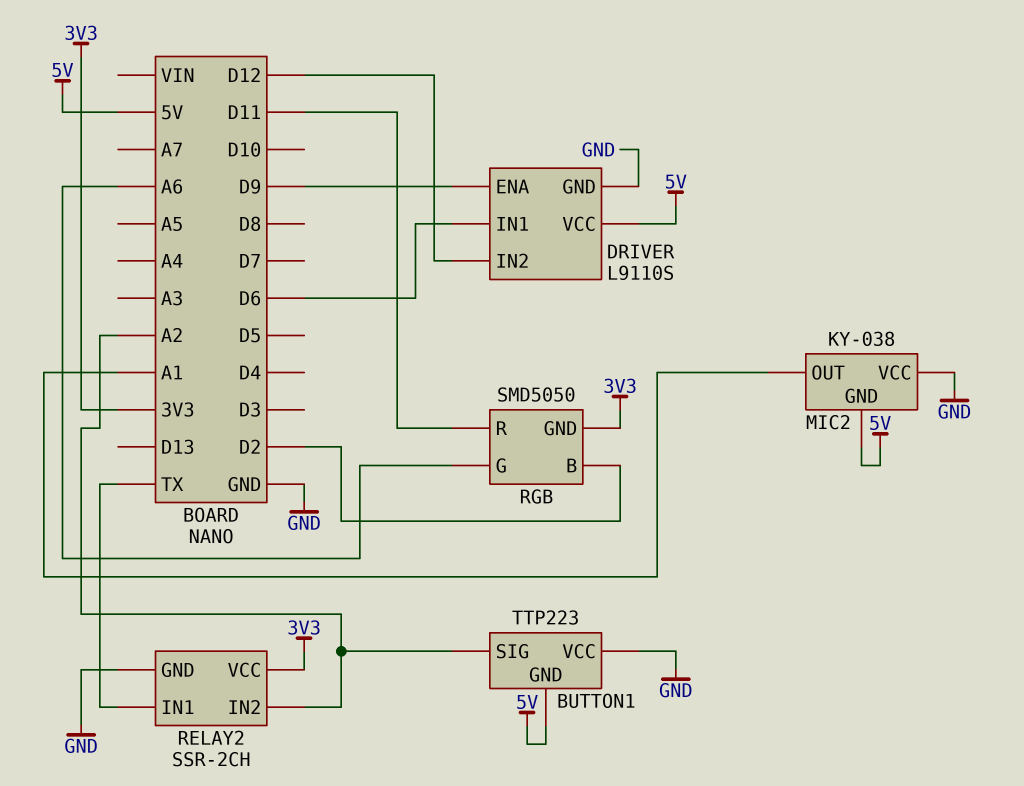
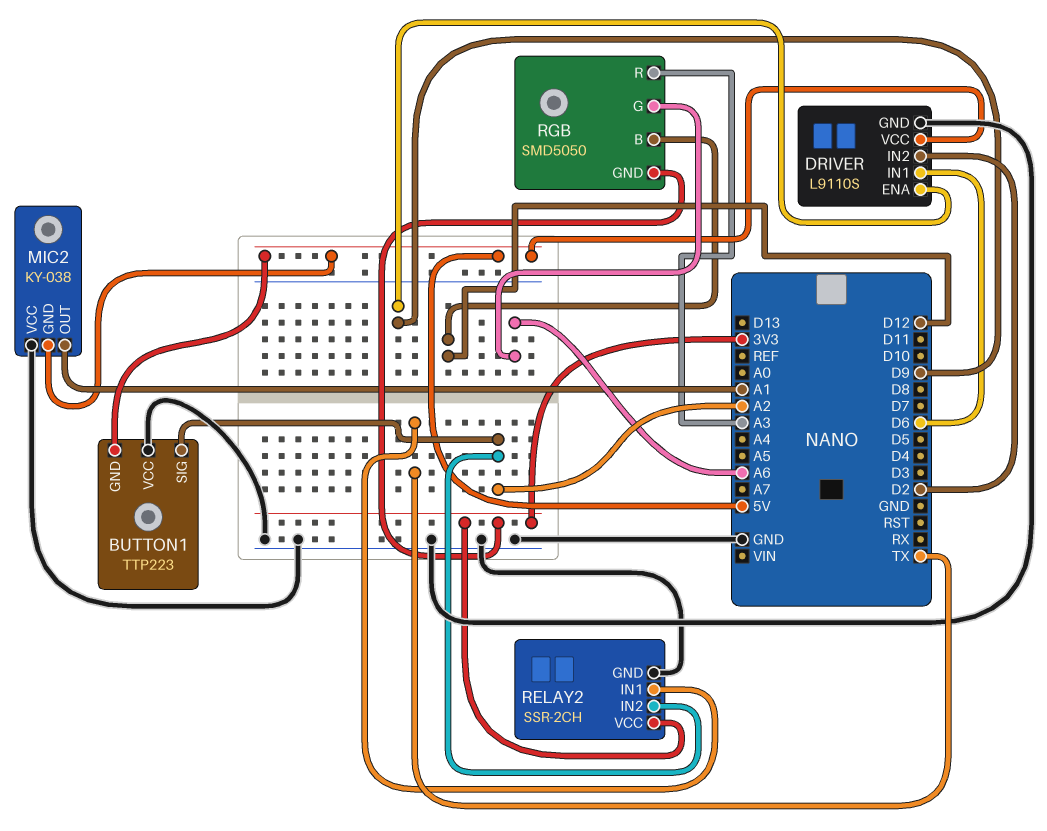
DRIVER pin IN2: D12 -> D2
RGB pin B: D2 -> D12
RGB pin R: D11 -> A3

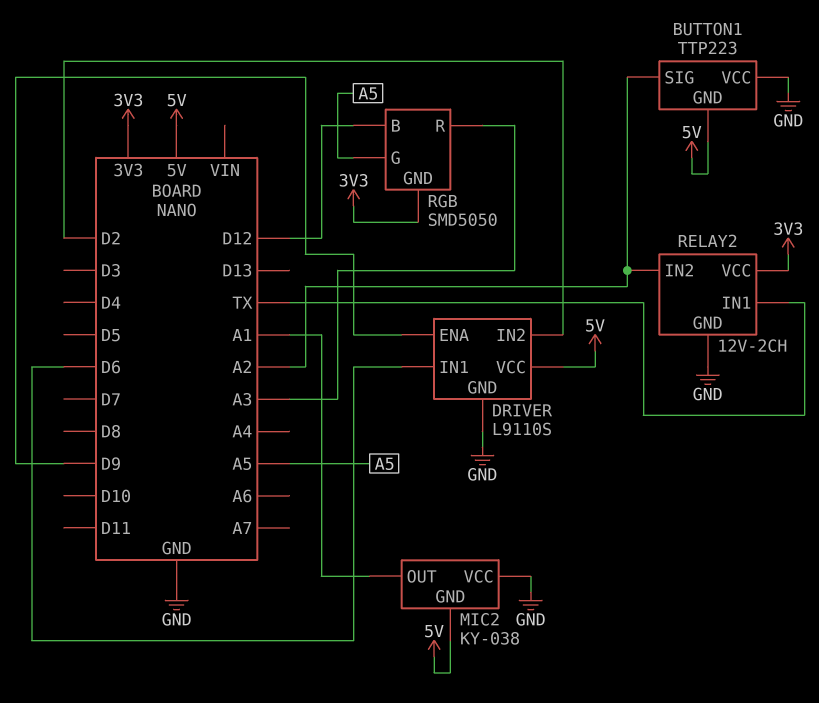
RELAY2: SSR-2CH -> 12V-2CH
RGB pin G: A6 -> A5

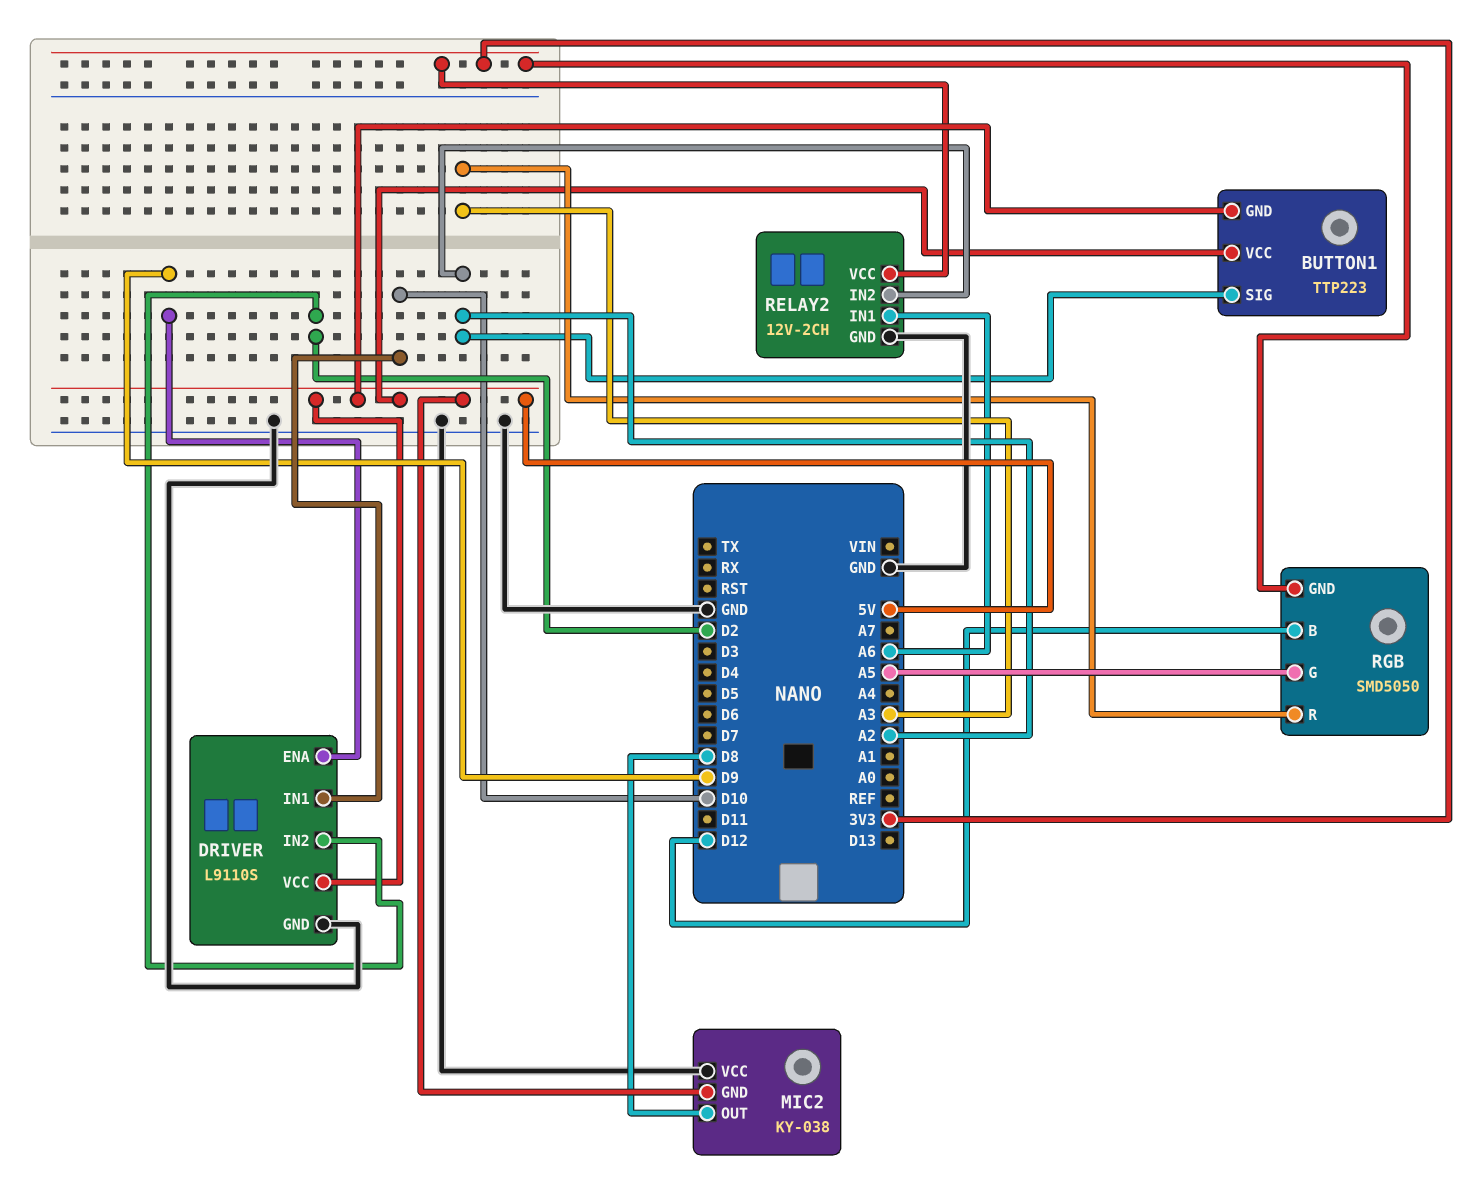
BUTTON1 pin VCC: GND -> 5V
DRIVER pin IN1: D6 -> D10
MIC2 pin OUT: A1 -> D8
RELAY2 pin IN1: TX -> A6

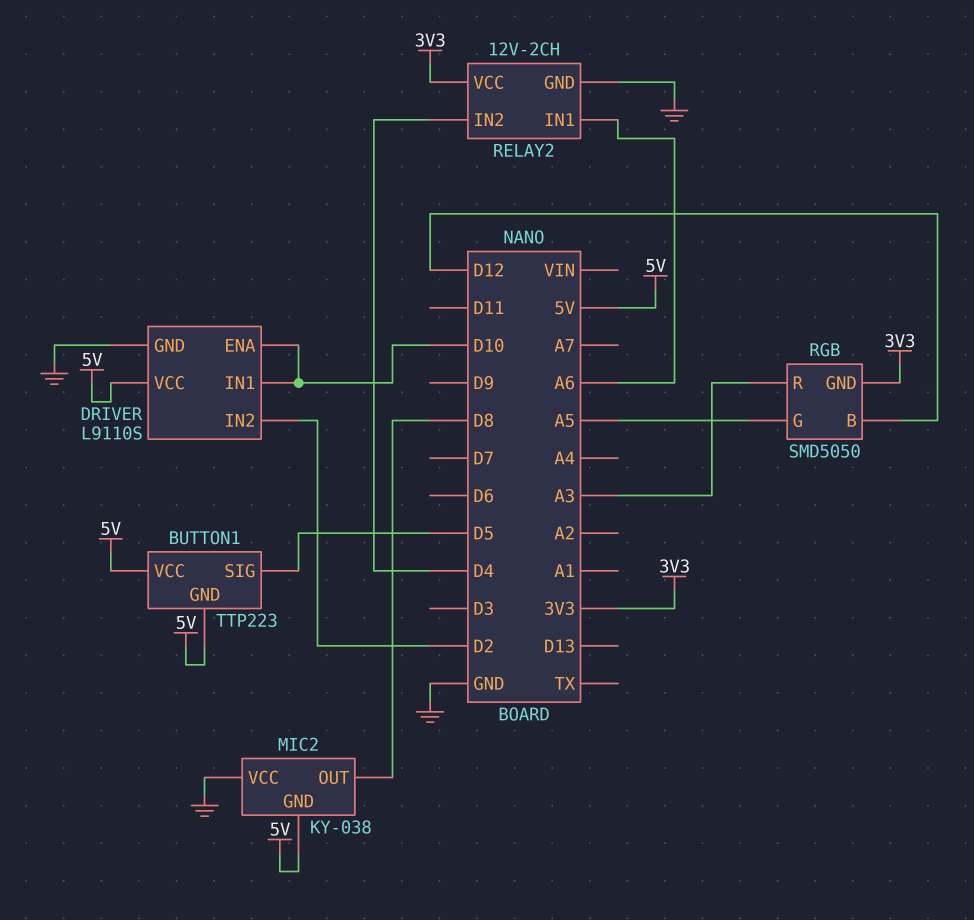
BUTTON1 pin SIG: A2 -> D5
DRIVER pin ENA: D9 -> D10
RELAY2 pin IN2: A2 -> D4

